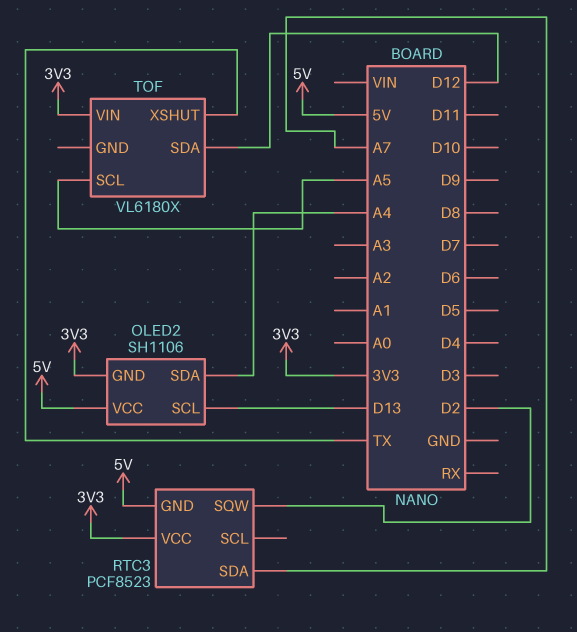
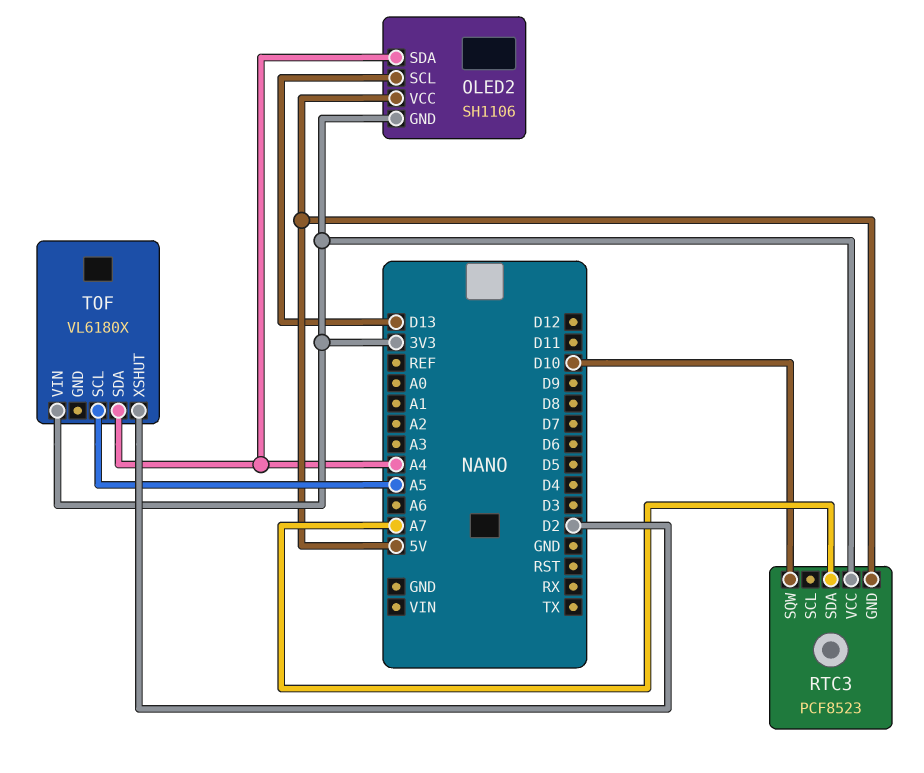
RTC3 pin SQW: D2 -> D10
TOF pin SDA: D12 -> A4
TOF pin XSHUT: TX -> D2

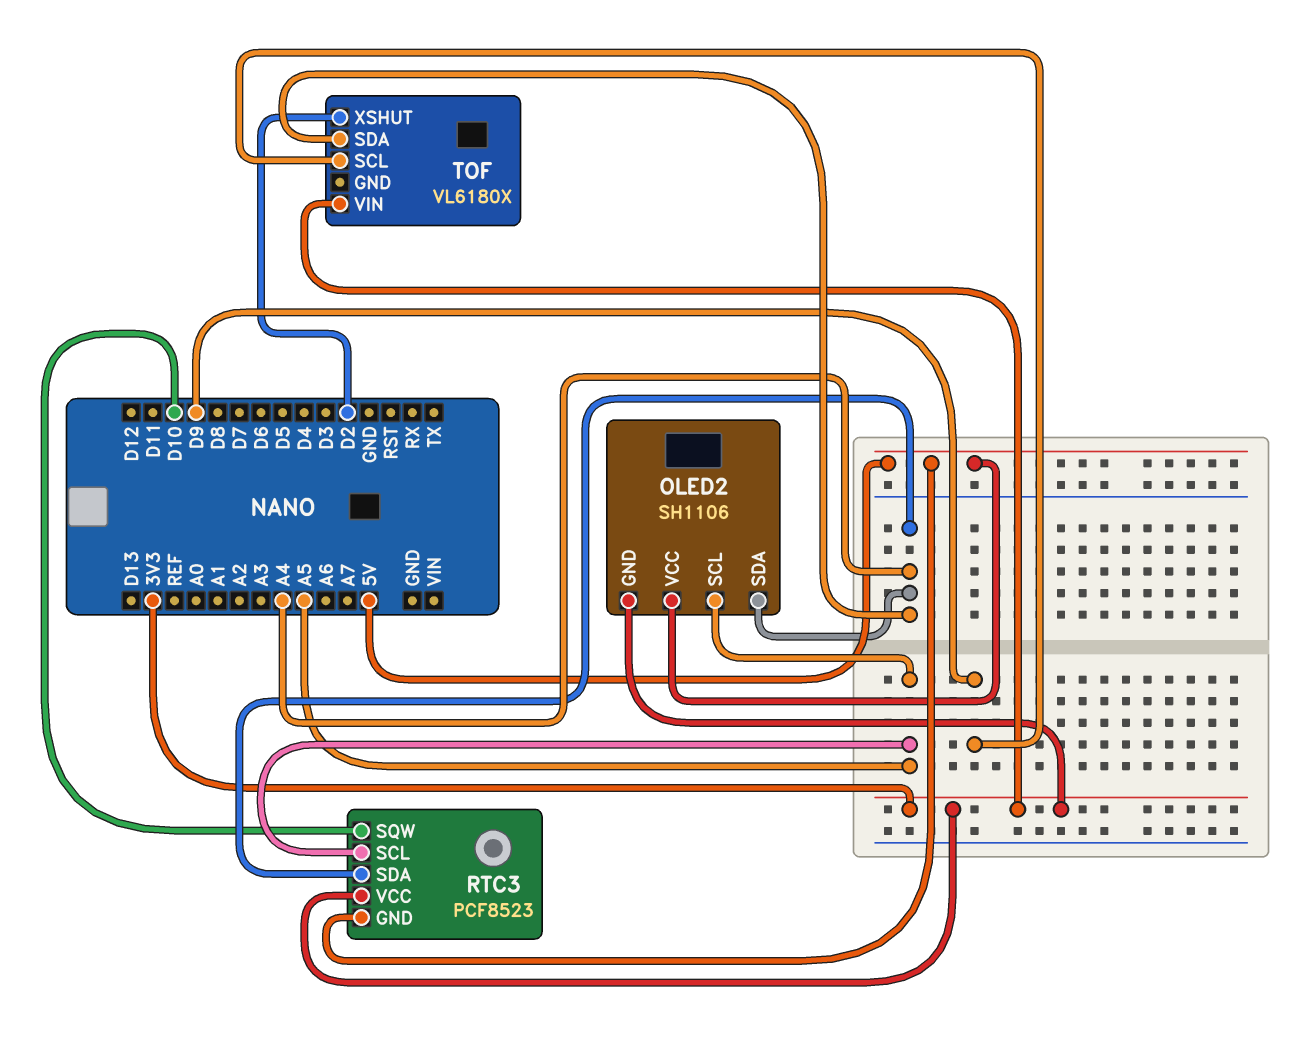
OLED2 pin SCL: D13 -> A5
RTC3 pin SCL: none -> A5
RTC3 pin SDA: A7 -> A4
TOF pin SCL: A5 -> D9

